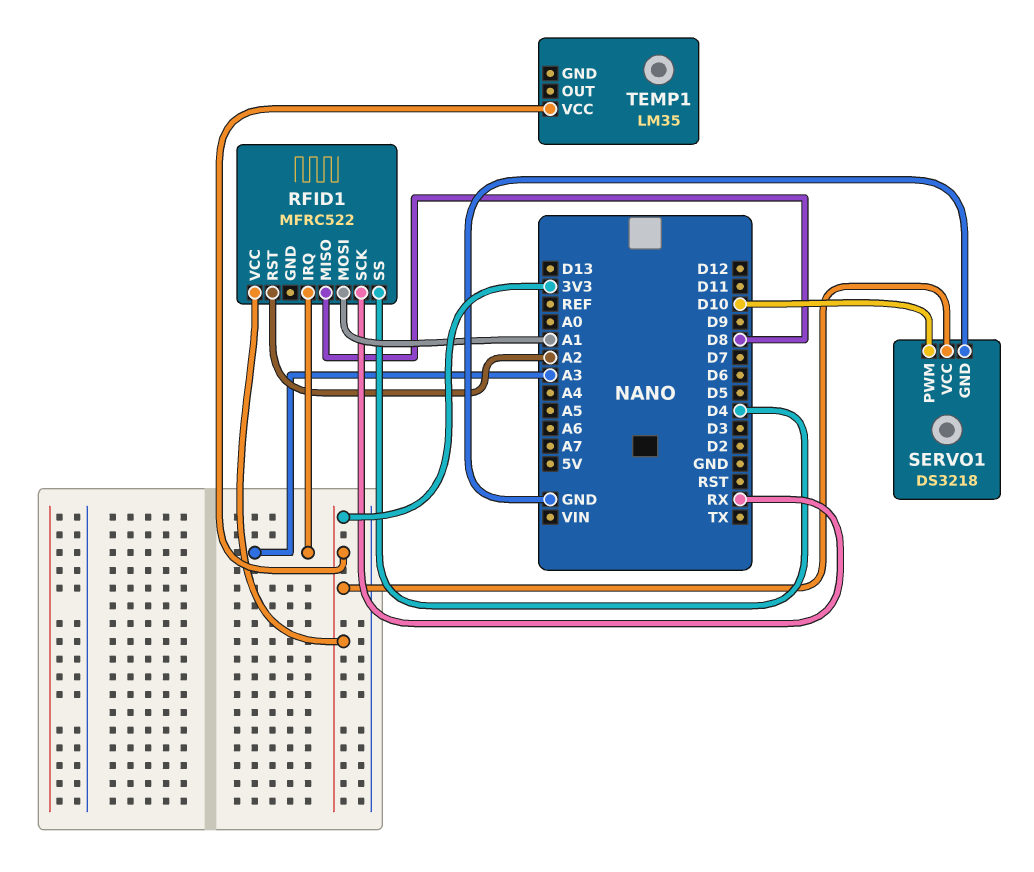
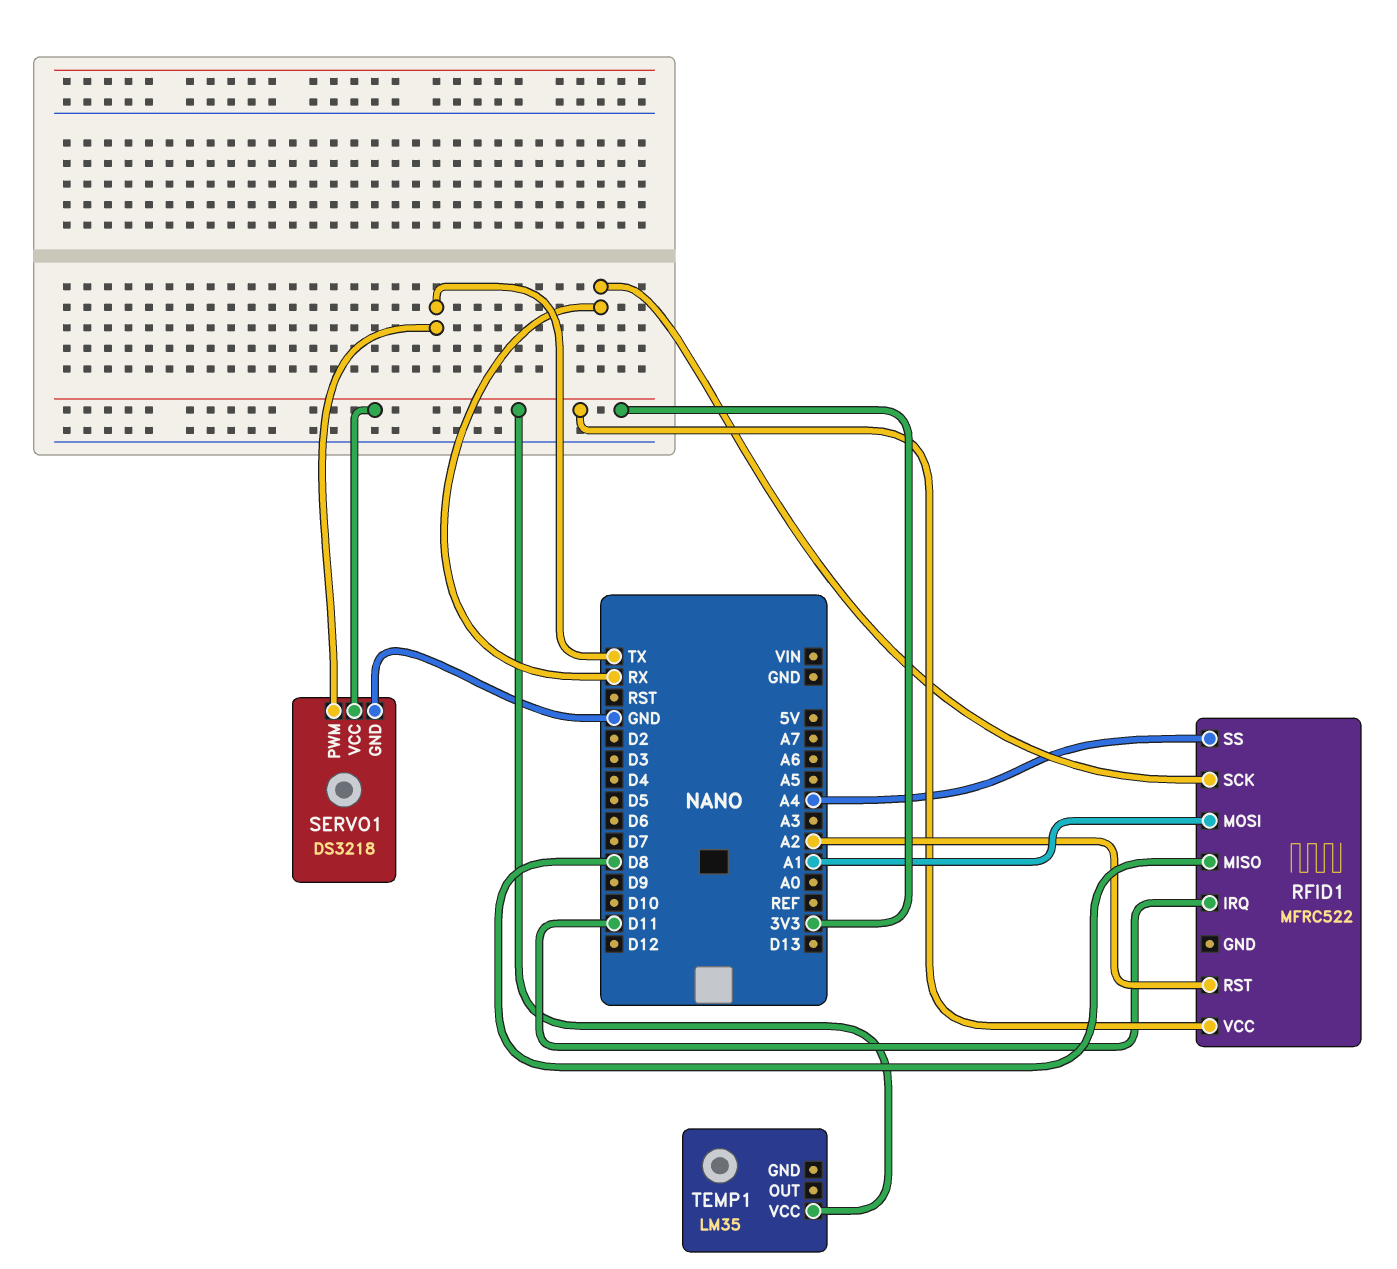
RFID1 pin IRQ: A3 -> D11
RFID1 pin SS: D4 -> A4
SERVO1 pin PWM: D10 -> TX

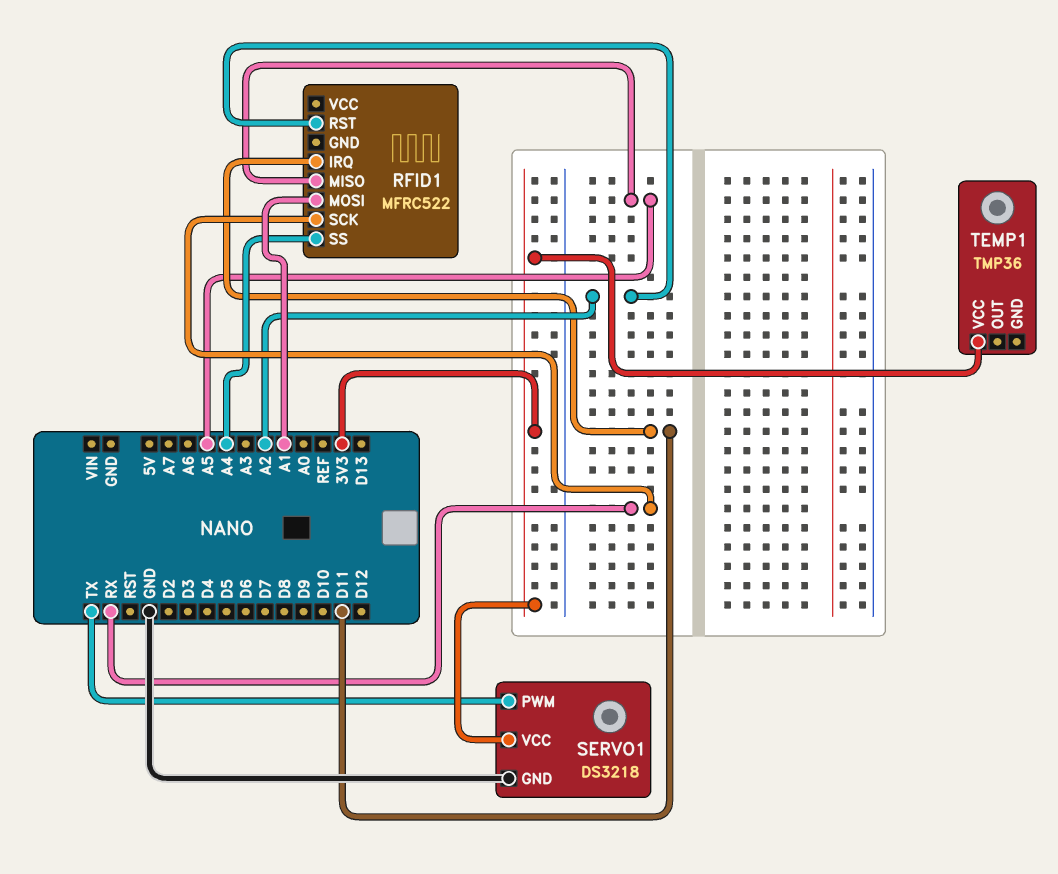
RFID1 pin MISO: D8 -> A5
RFID1 pin VCC: 3V3 -> none
TEMP1: LM35 -> TMP36

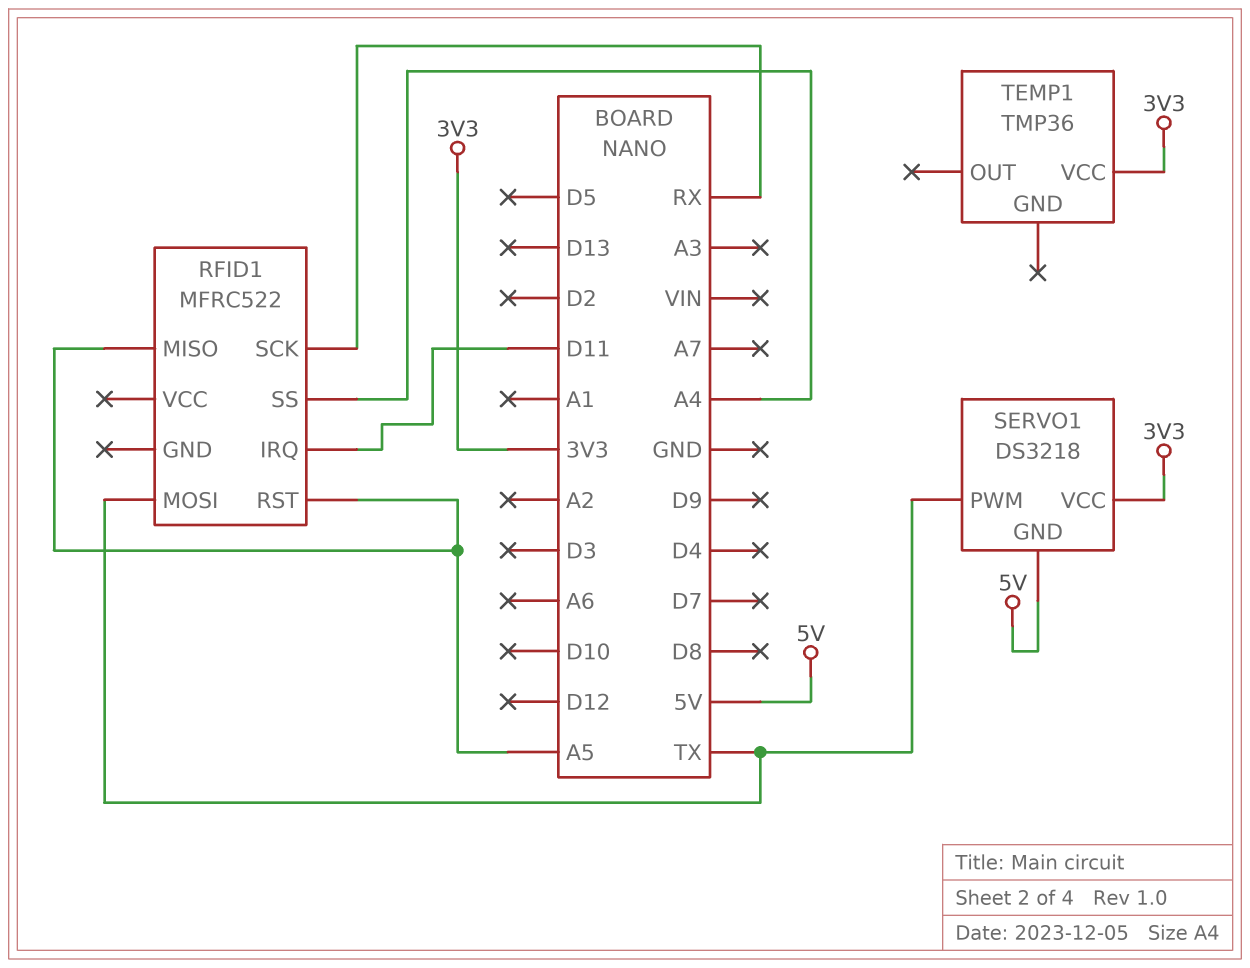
RFID1 pin MOSI: A1 -> TX
RFID1 pin RST: A2 -> A5
SERVO1 pin GND: GND -> 5V

